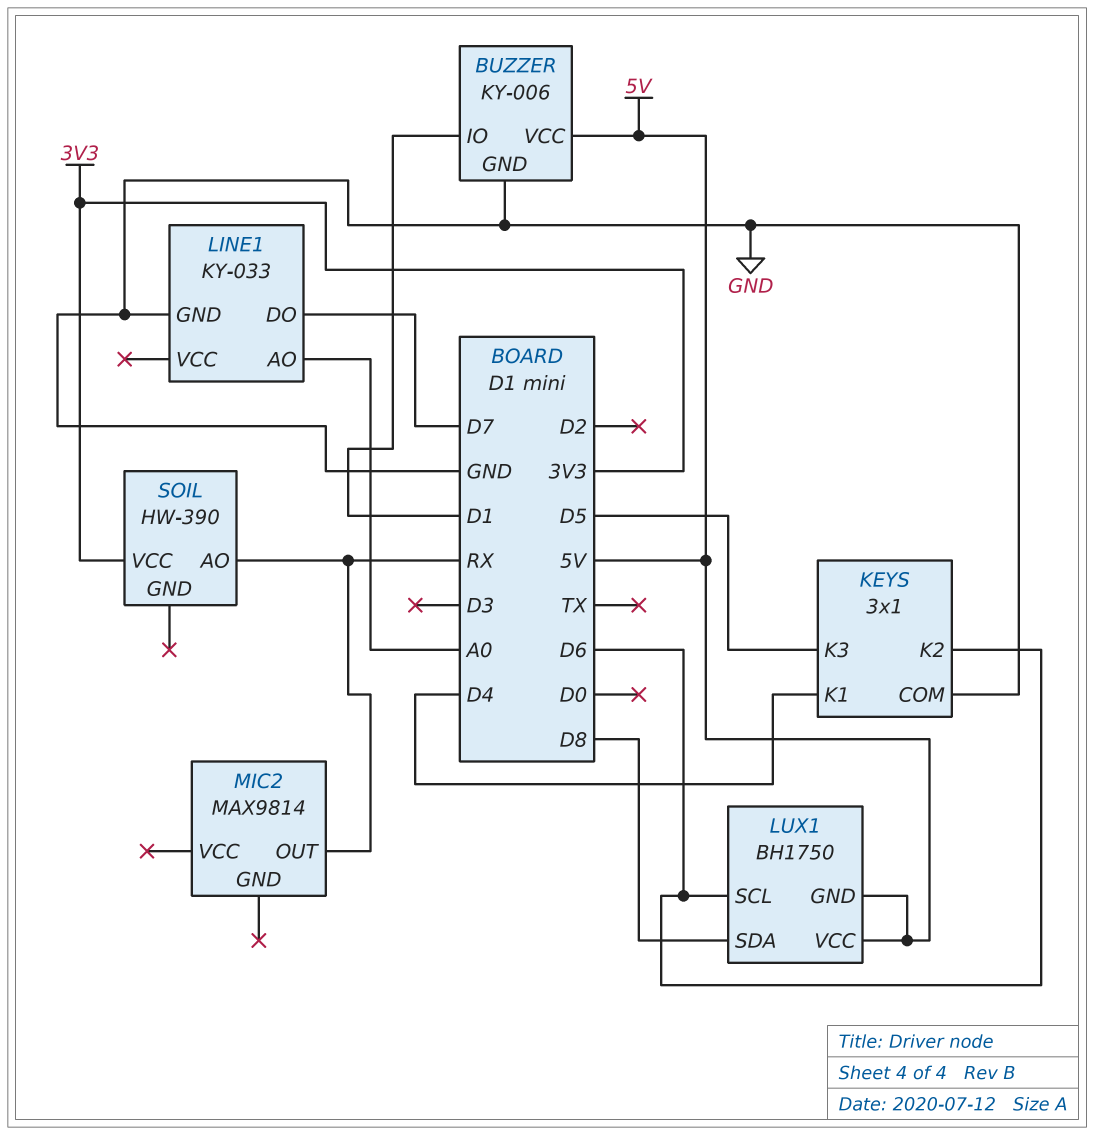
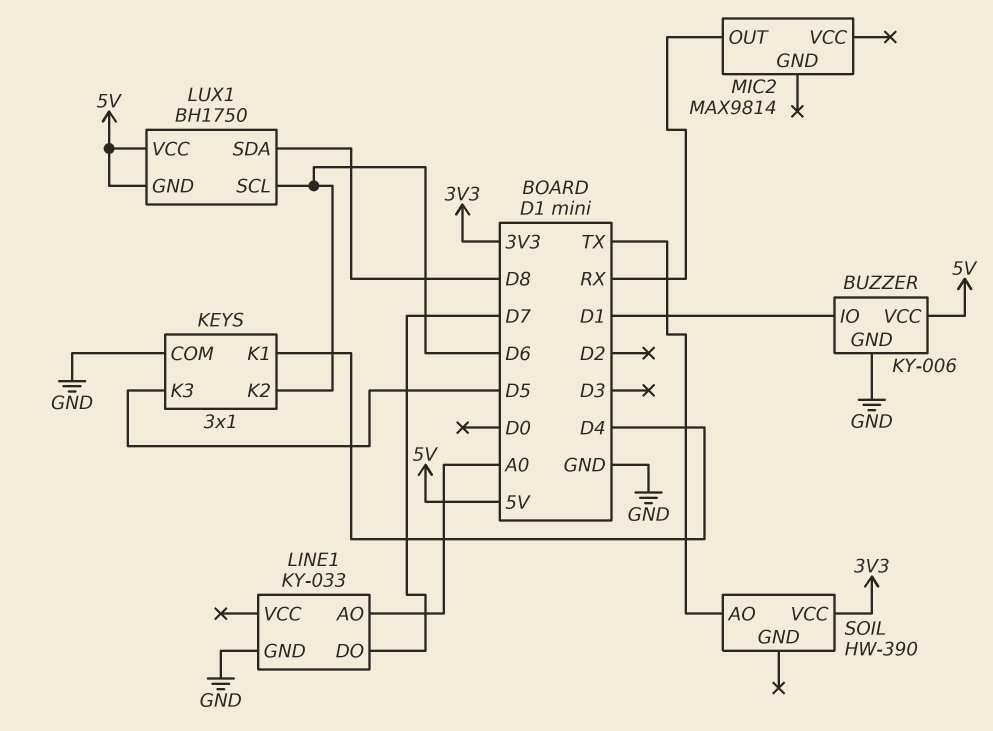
SOIL pin AO: RX -> TX

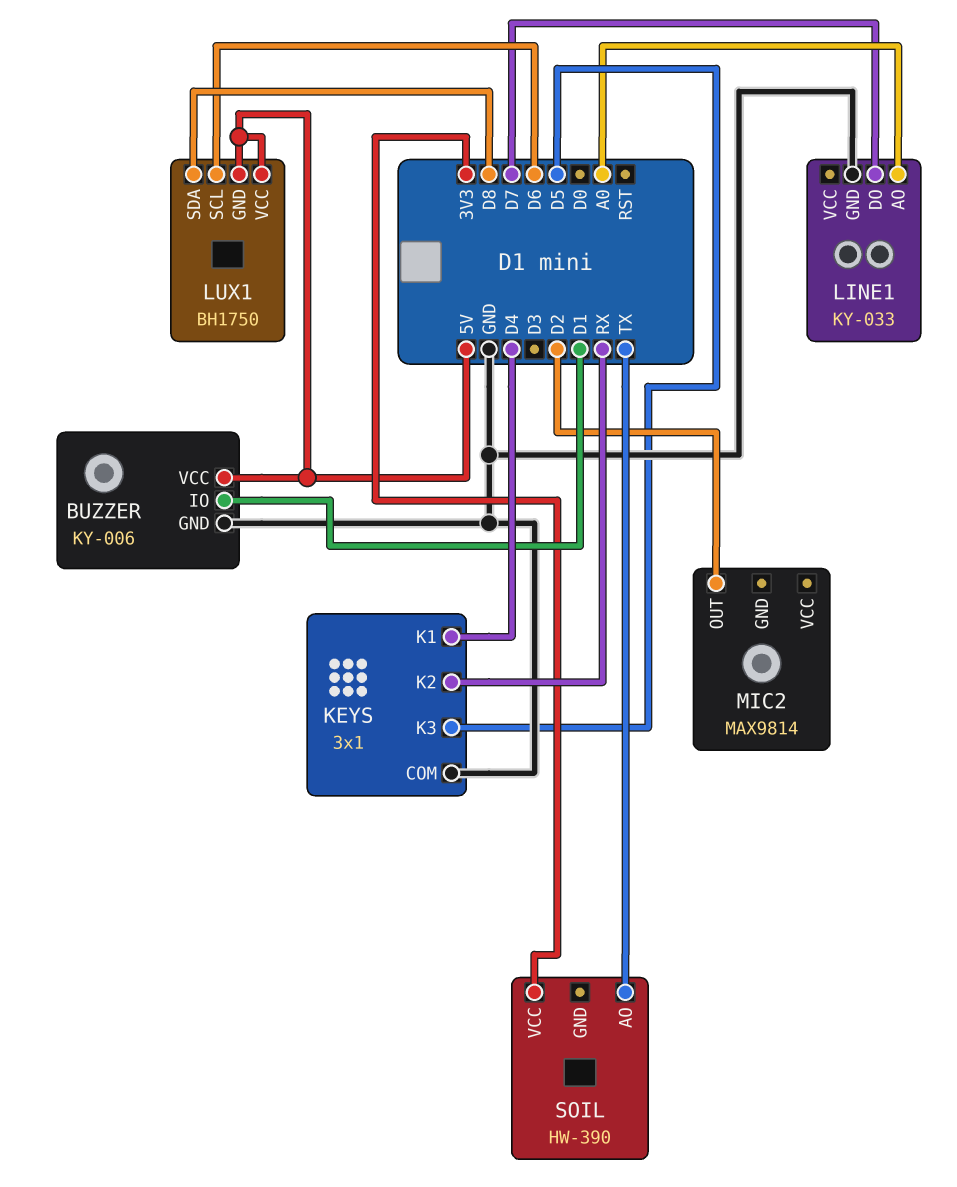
KEYS pin K2: D6 -> RX
MIC2 pin OUT: RX -> D2

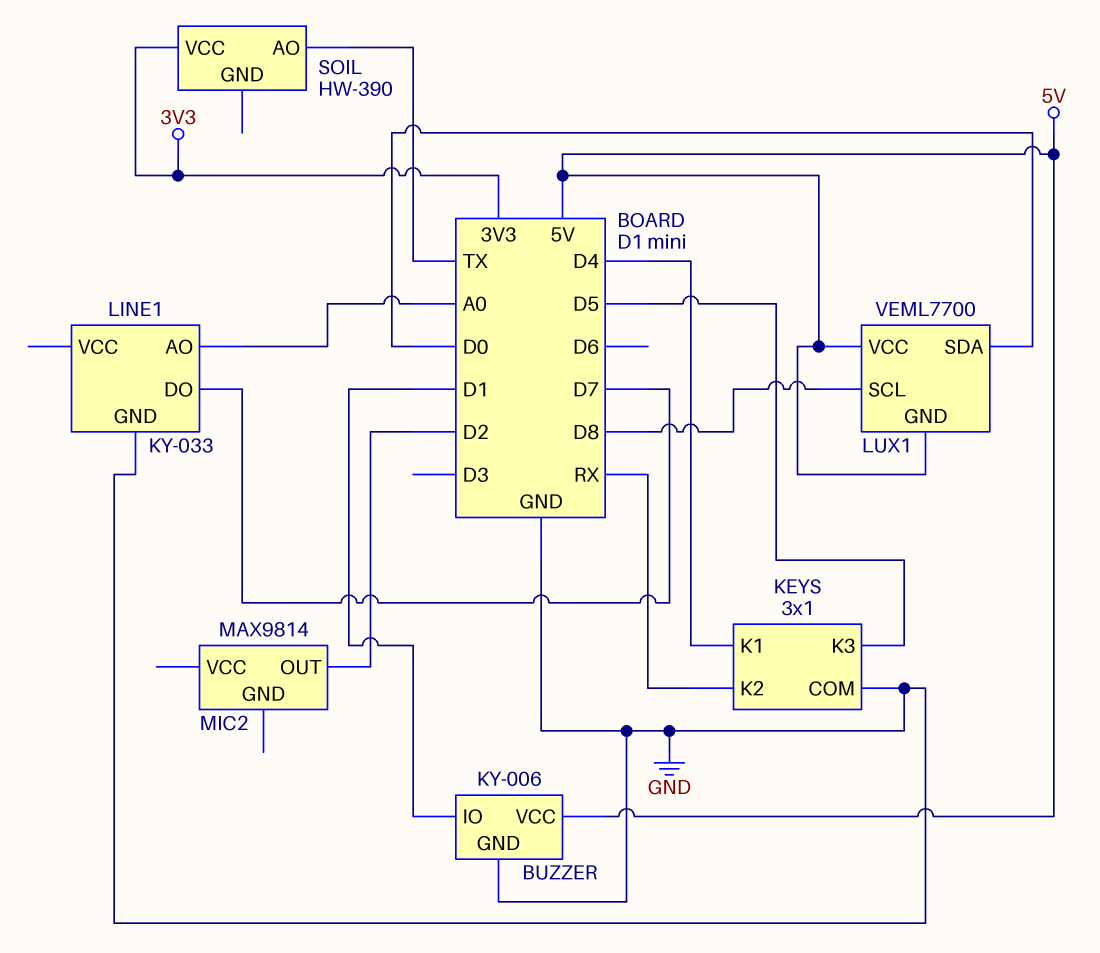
LUX1: BH1750 -> VEML7700
LUX1 pin SCL: D6 -> D8
LUX1 pin SDA: D8 -> D0

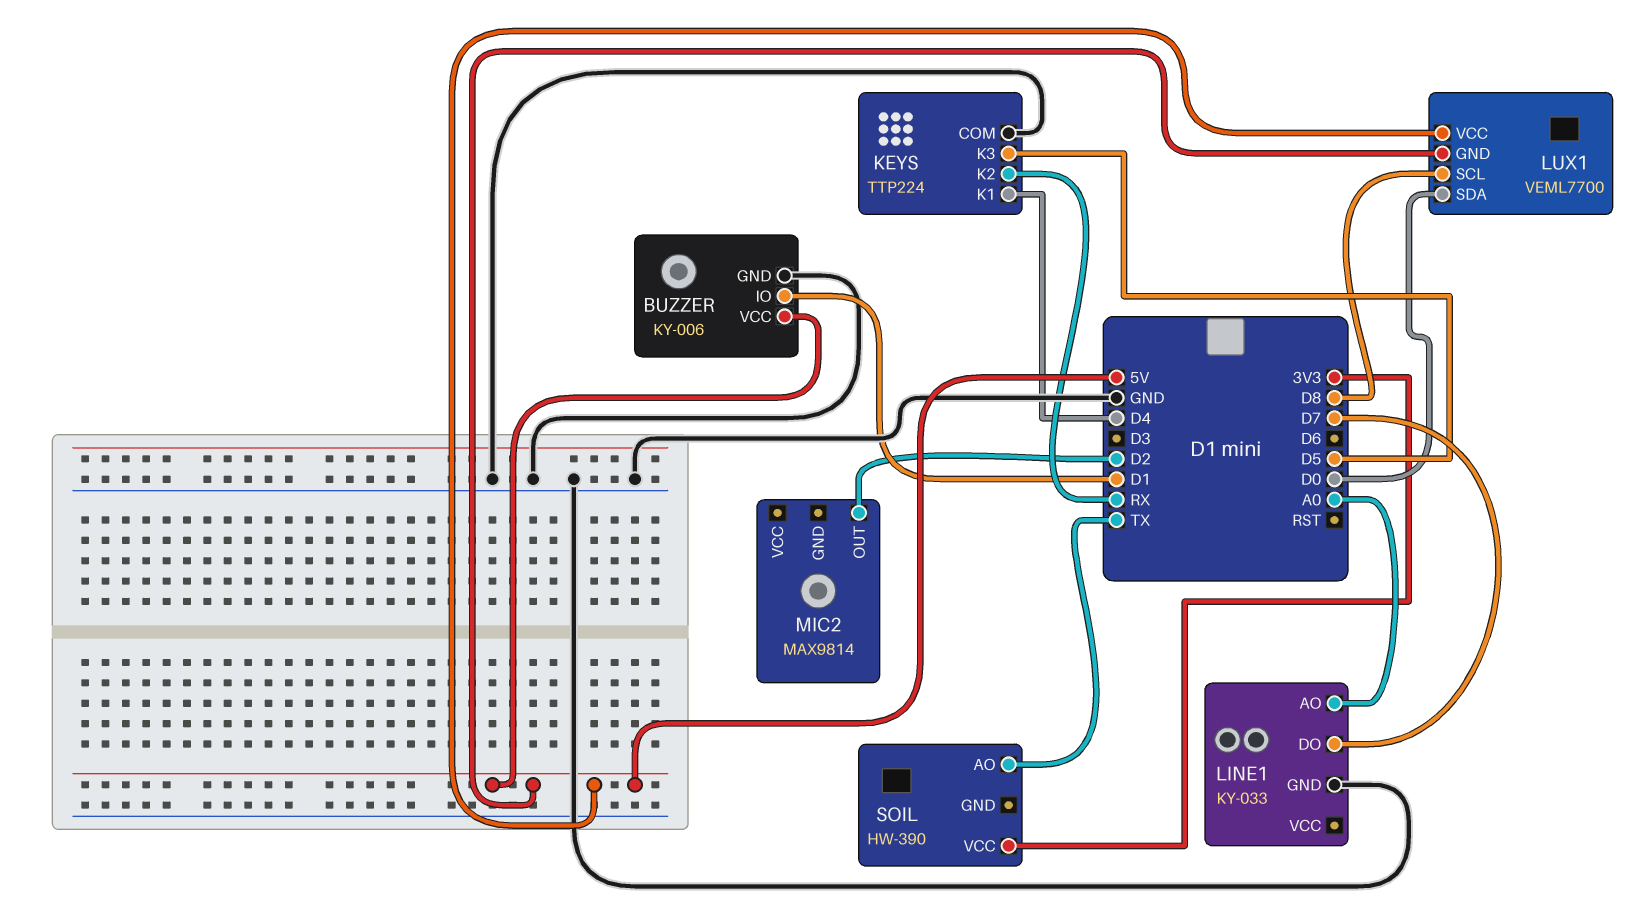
KEYS: 3x1 -> TTP224

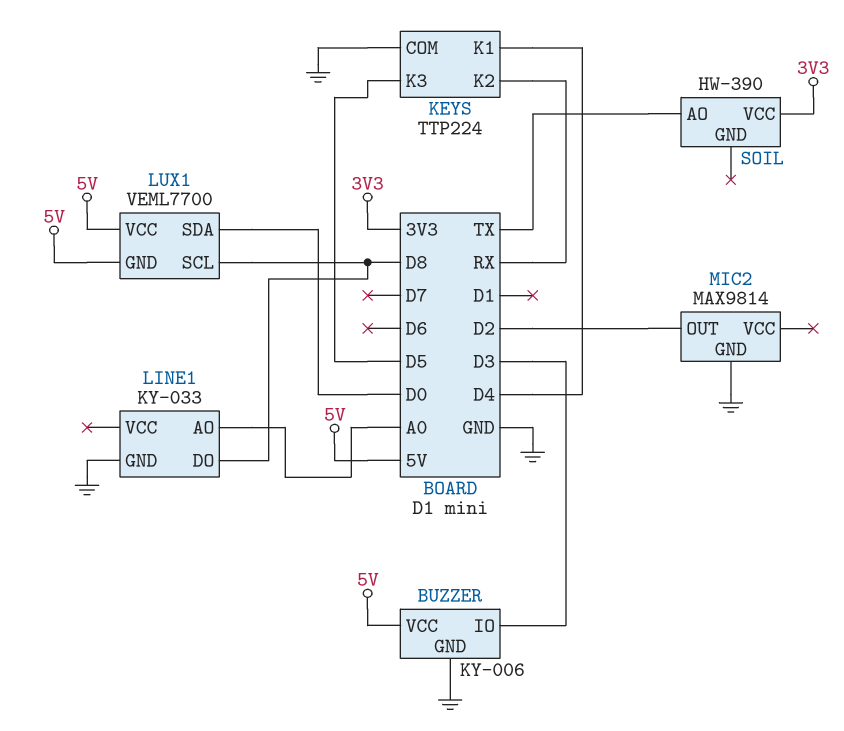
BUZZER pin IO: D1 -> D3
LINE1 pin DO: D7 -> D8
MIC2 pin GND: none -> GND

